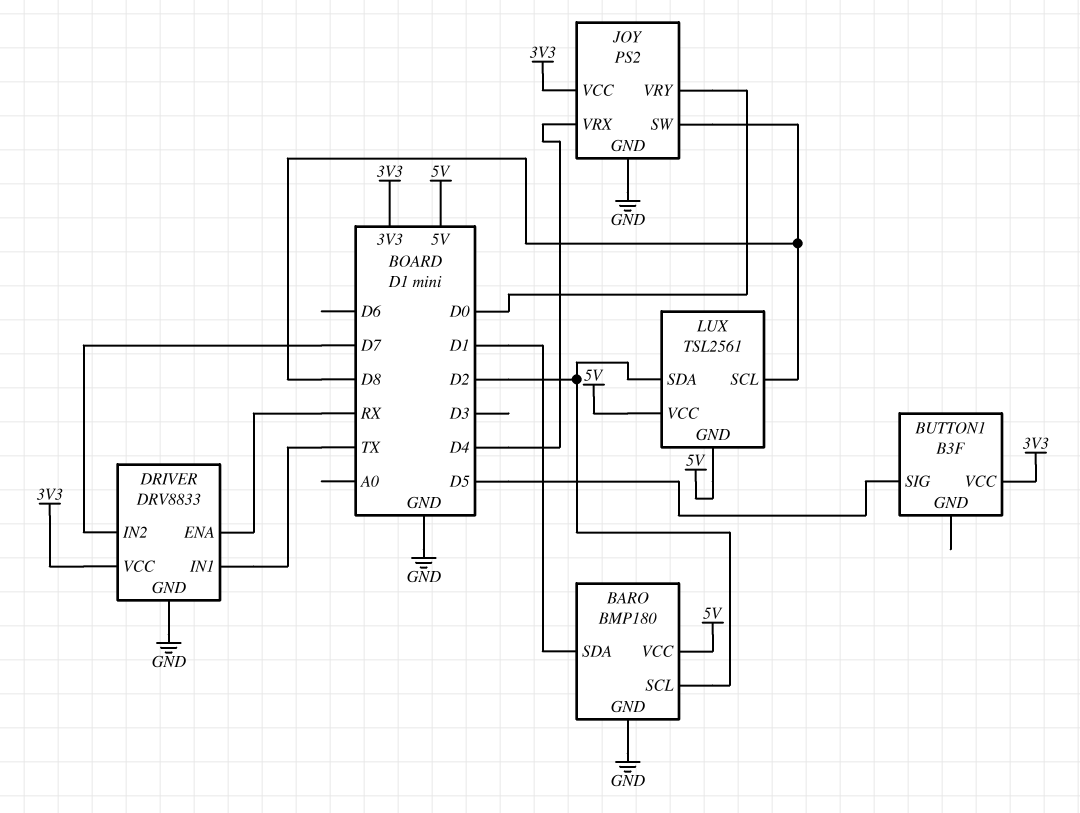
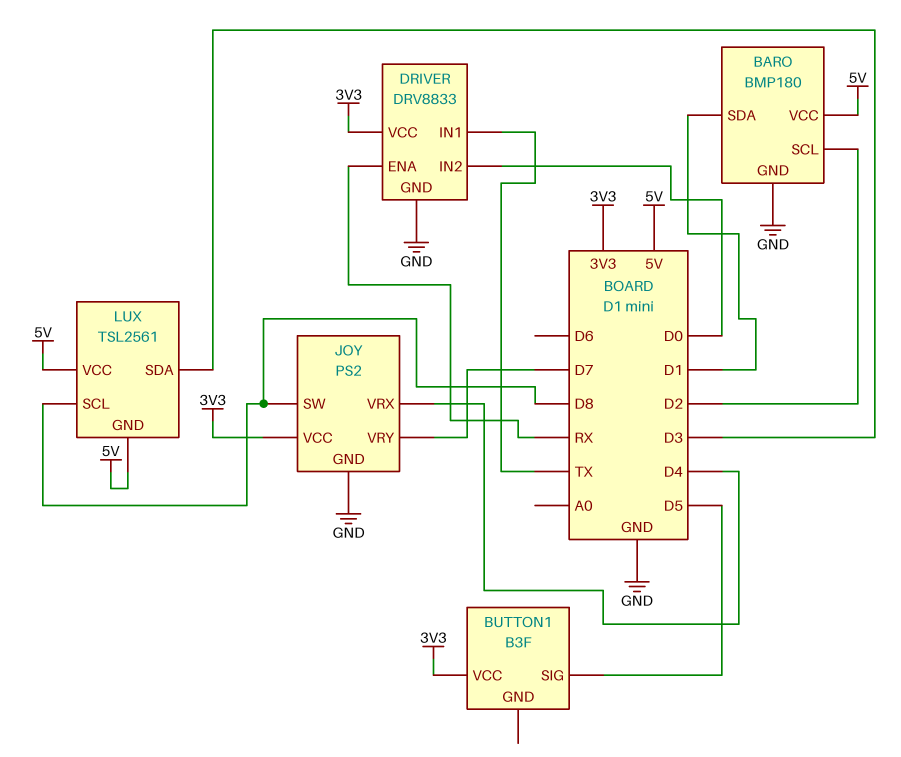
DRIVER pin IN2: D7 -> D0
JOY pin VRY: D0 -> D7
LUX pin SDA: D2 -> D3

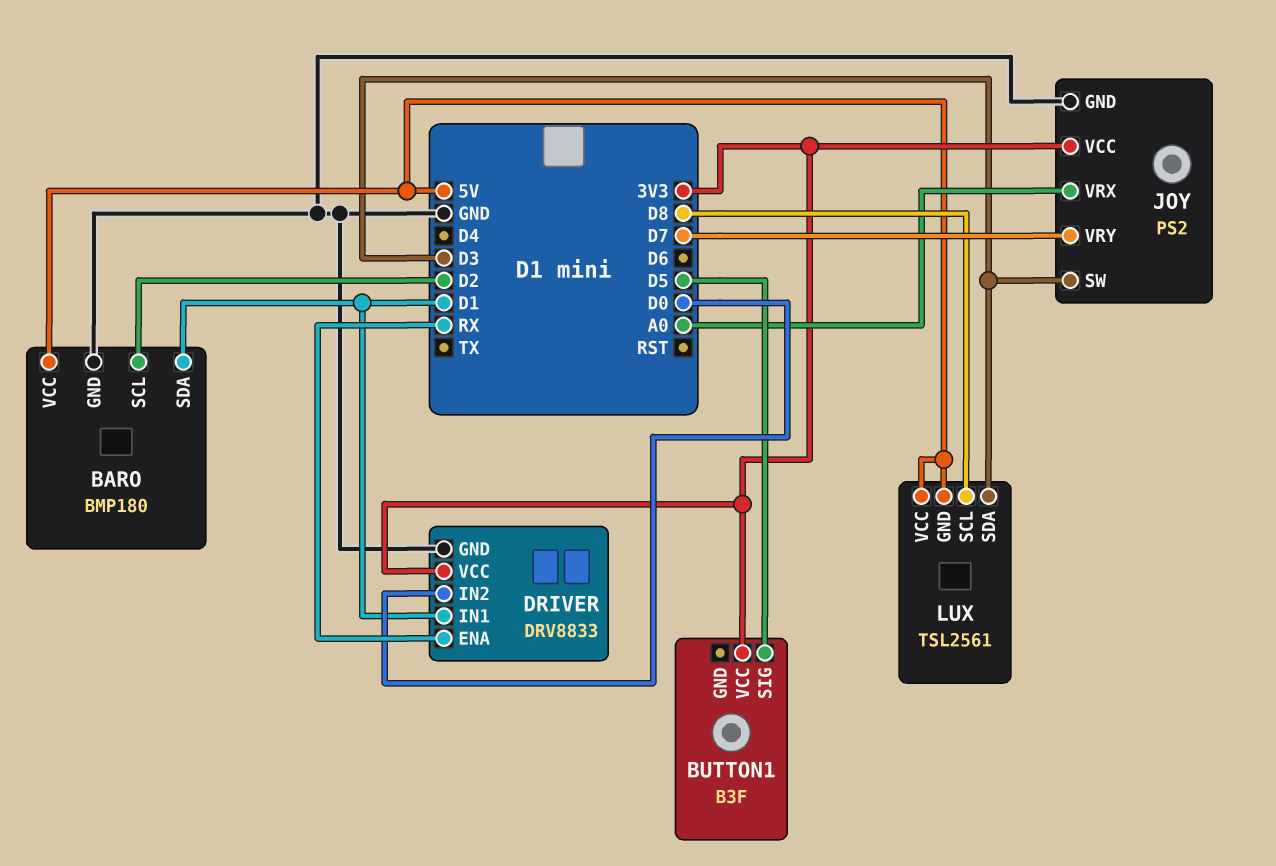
DRIVER pin IN1: TX -> D1
JOY pin SW: D8 -> D3
JOY pin VRX: D4 -> A0

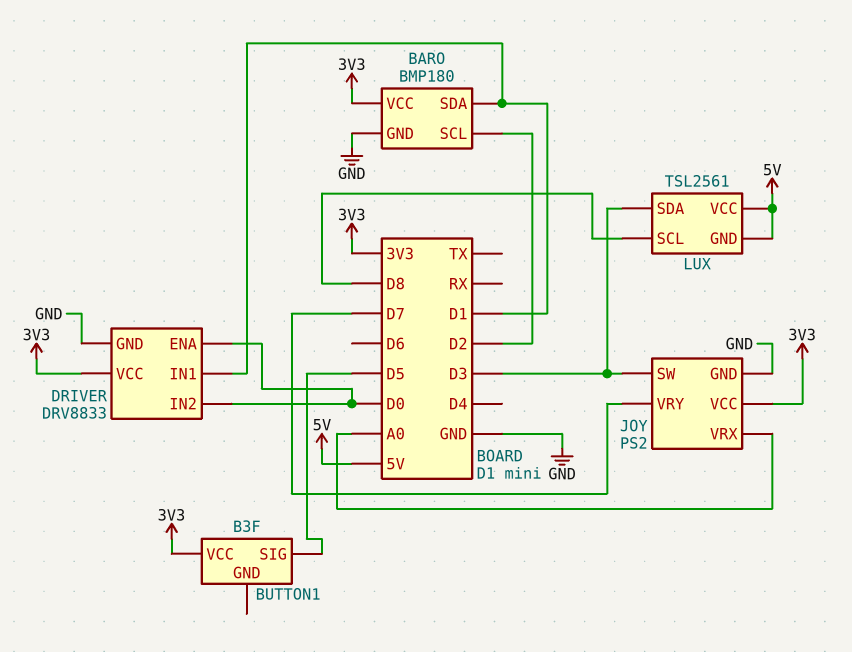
BARO pin VCC: 5V -> 3V3
DRIVER pin ENA: RX -> D0

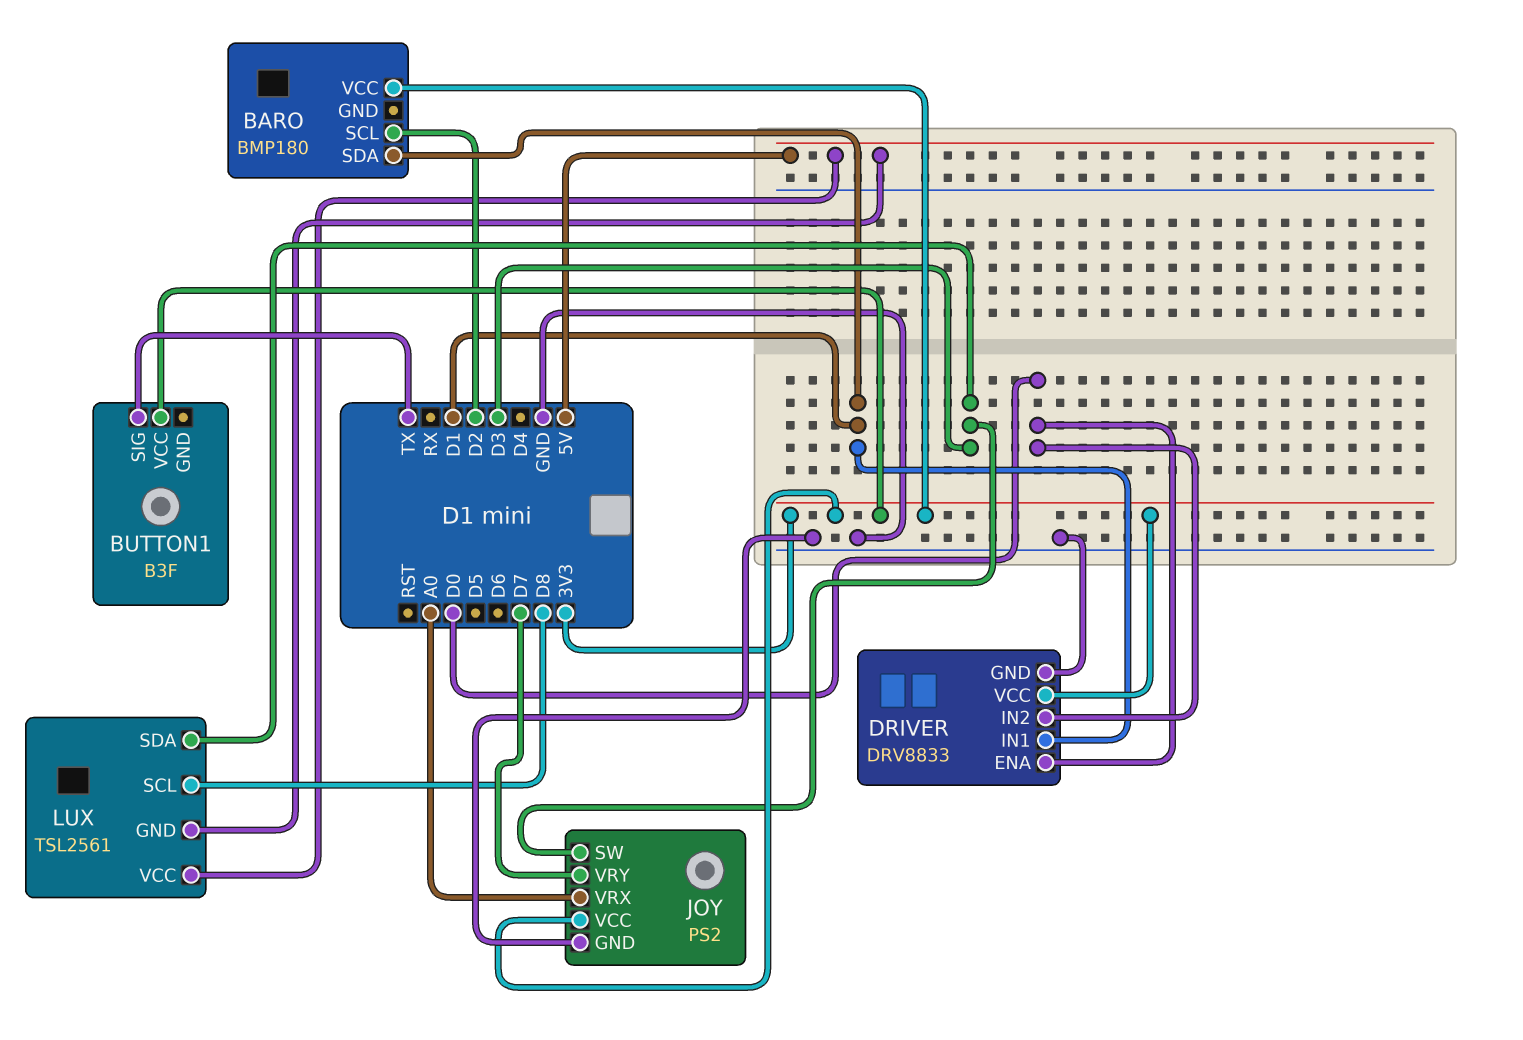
BARO pin GND: GND -> none
BUTTON1 pin SIG: D5 -> TX

